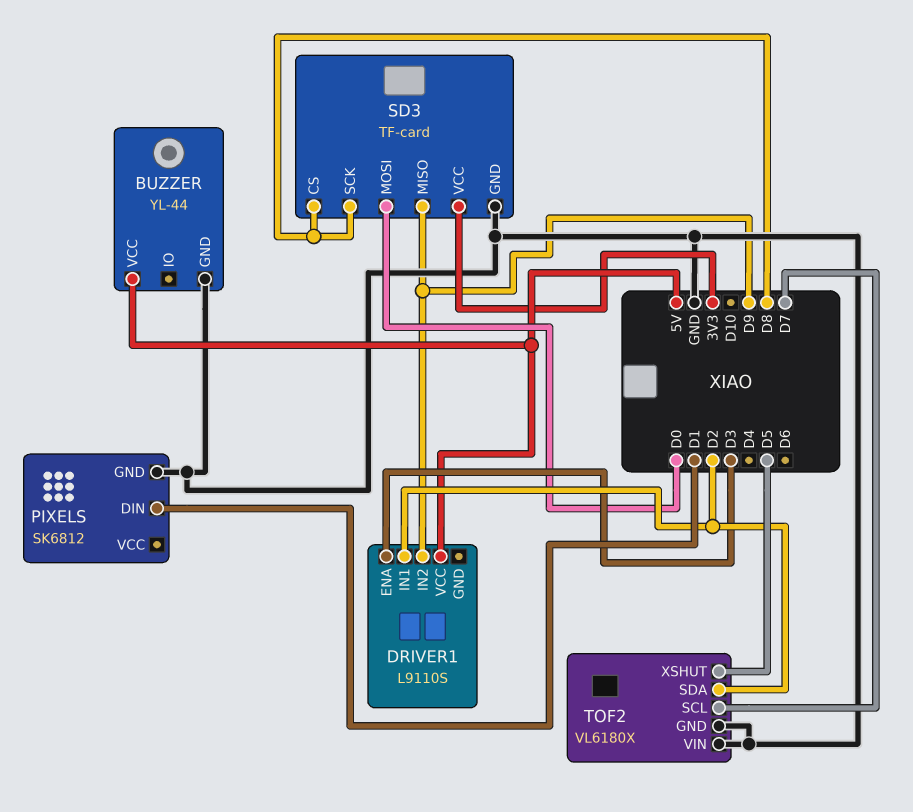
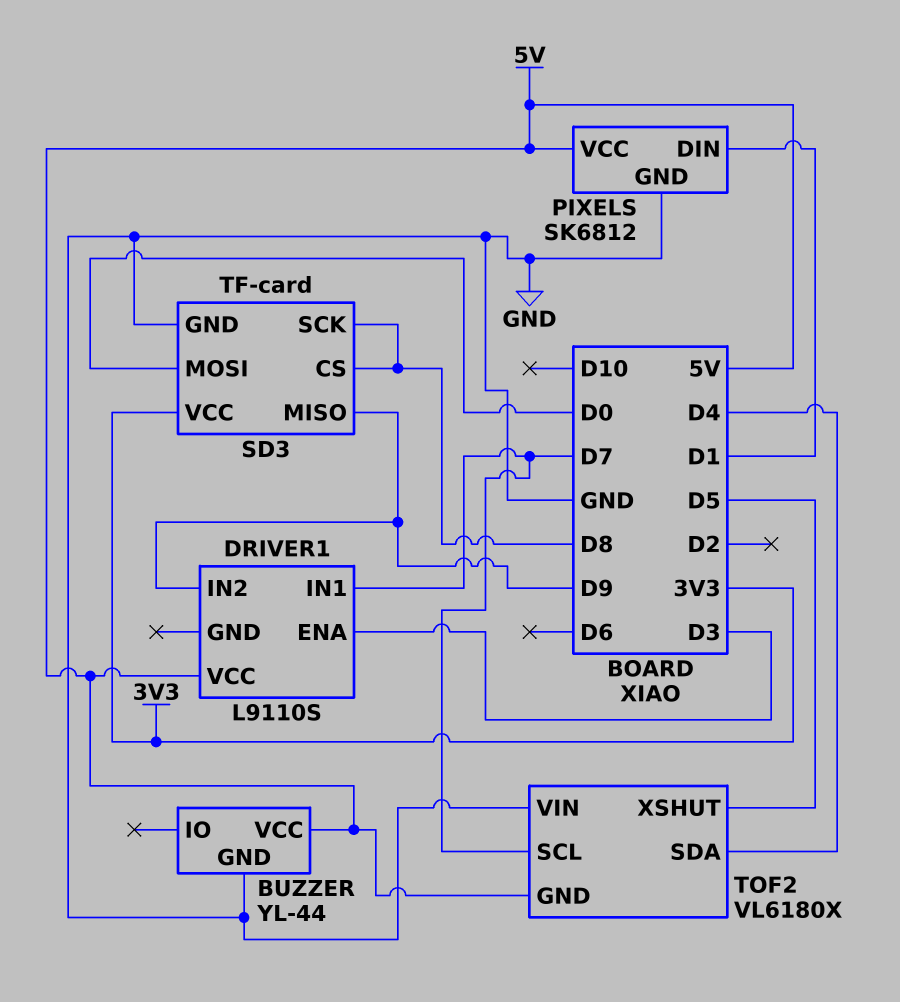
DRIVER1 pin IN1: D2 -> D7
PIXELS pin VCC: none -> 5V
TOF2 pin GND: GND -> 5V
TOF2 pin SDA: D2 -> D4

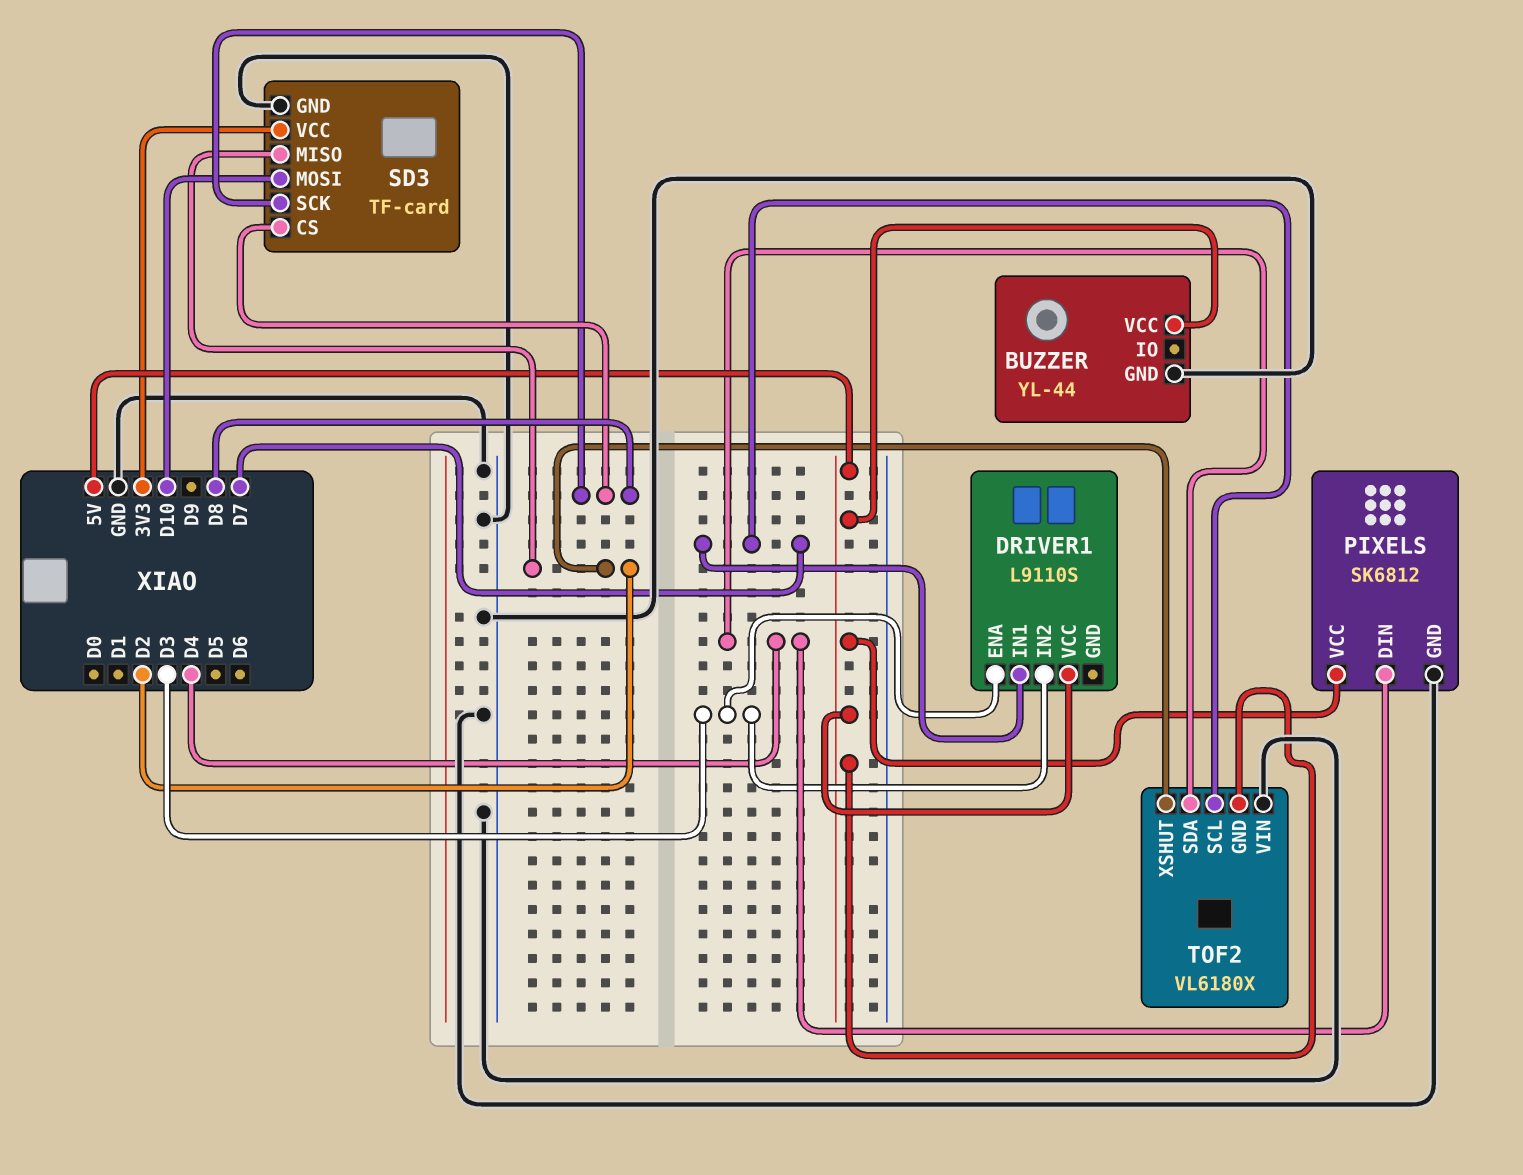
DRIVER1 pin IN2: D9 -> D3
PIXELS pin DIN: D1 -> D4
SD3 pin MISO: D9 -> D2
SD3 pin MOSI: D0 -> D10
TOF2 pin XSHUT: D5 -> D2

